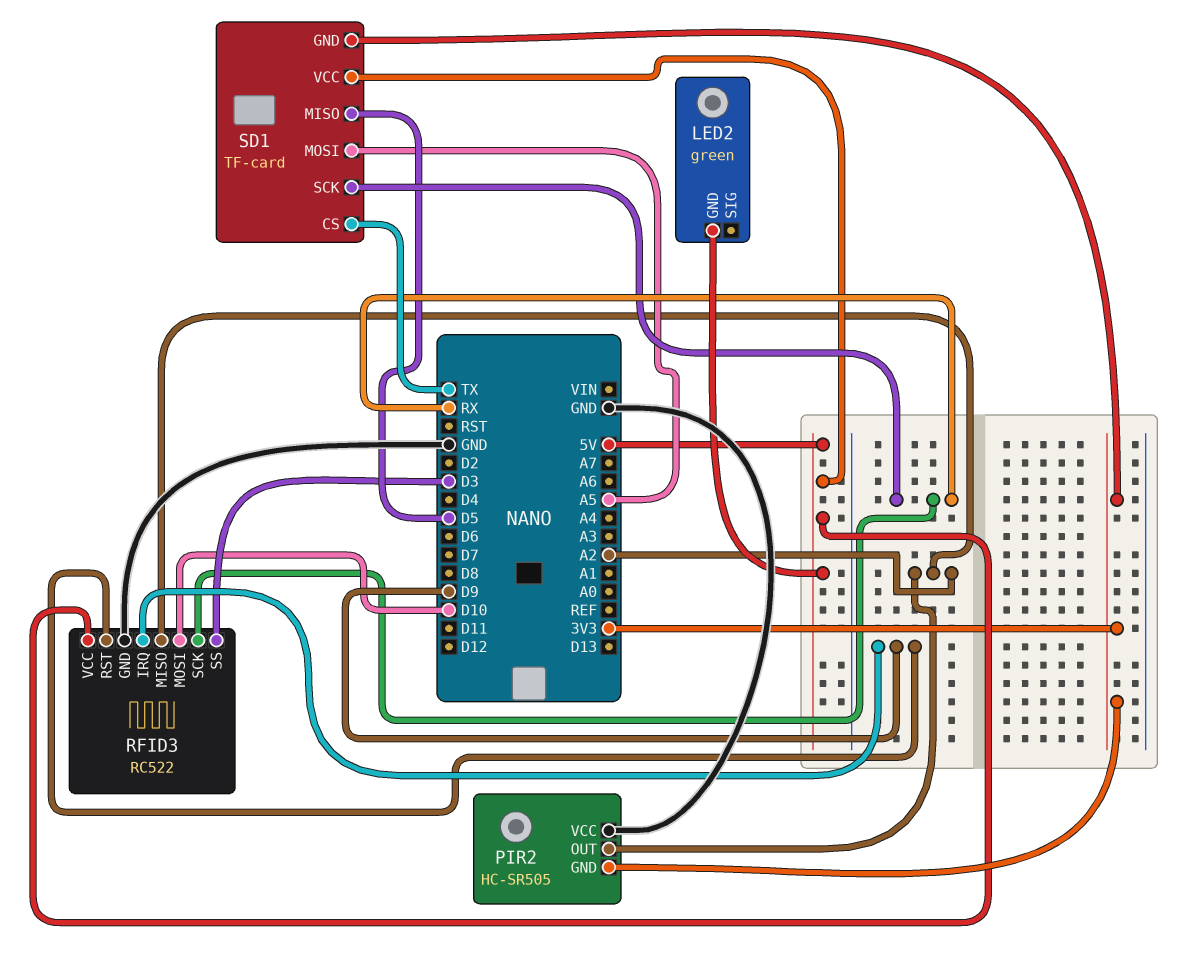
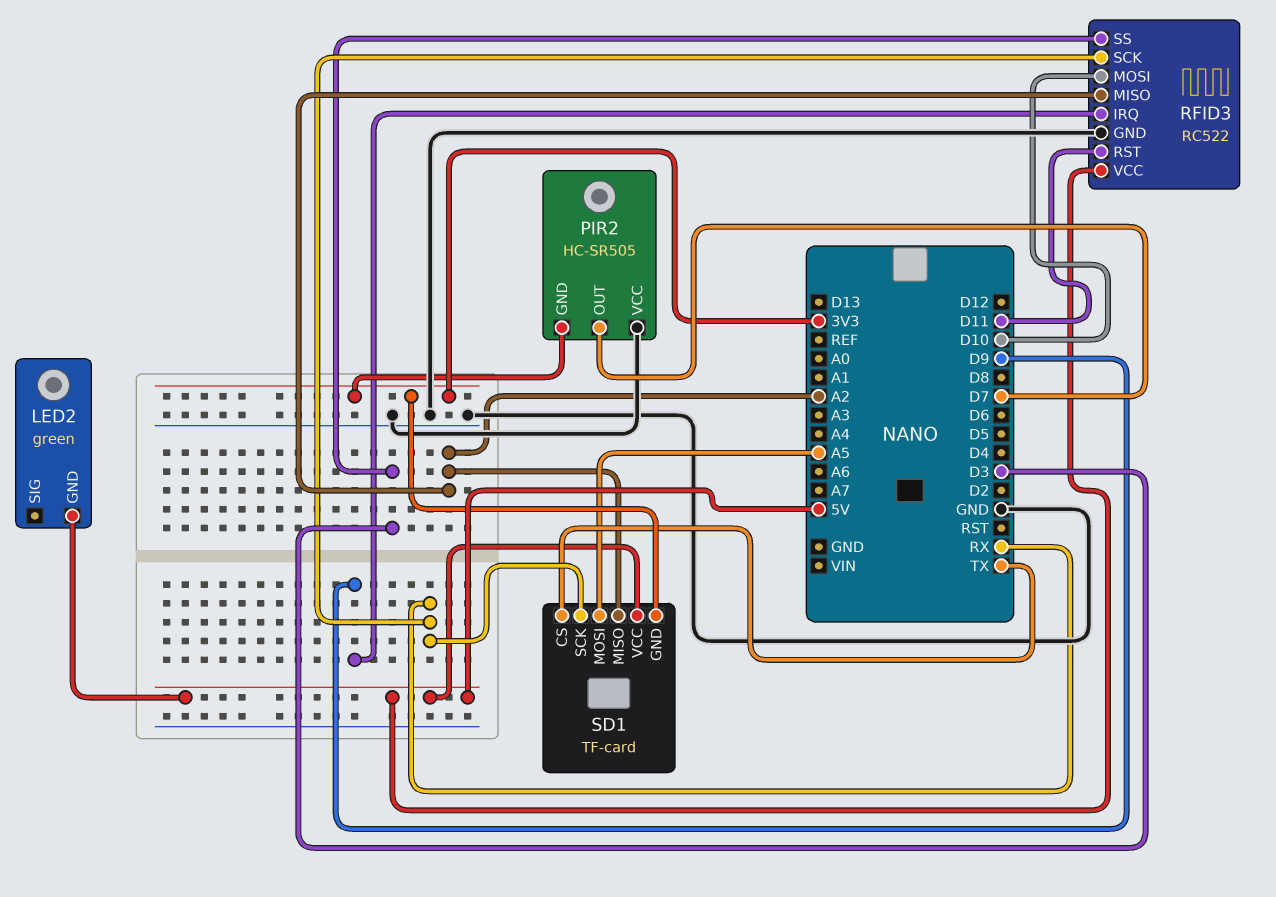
PIR2 pin OUT: A2 -> D7
RFID3 pin RST: D9 -> D11
SD1 pin MISO: D5 -> A2

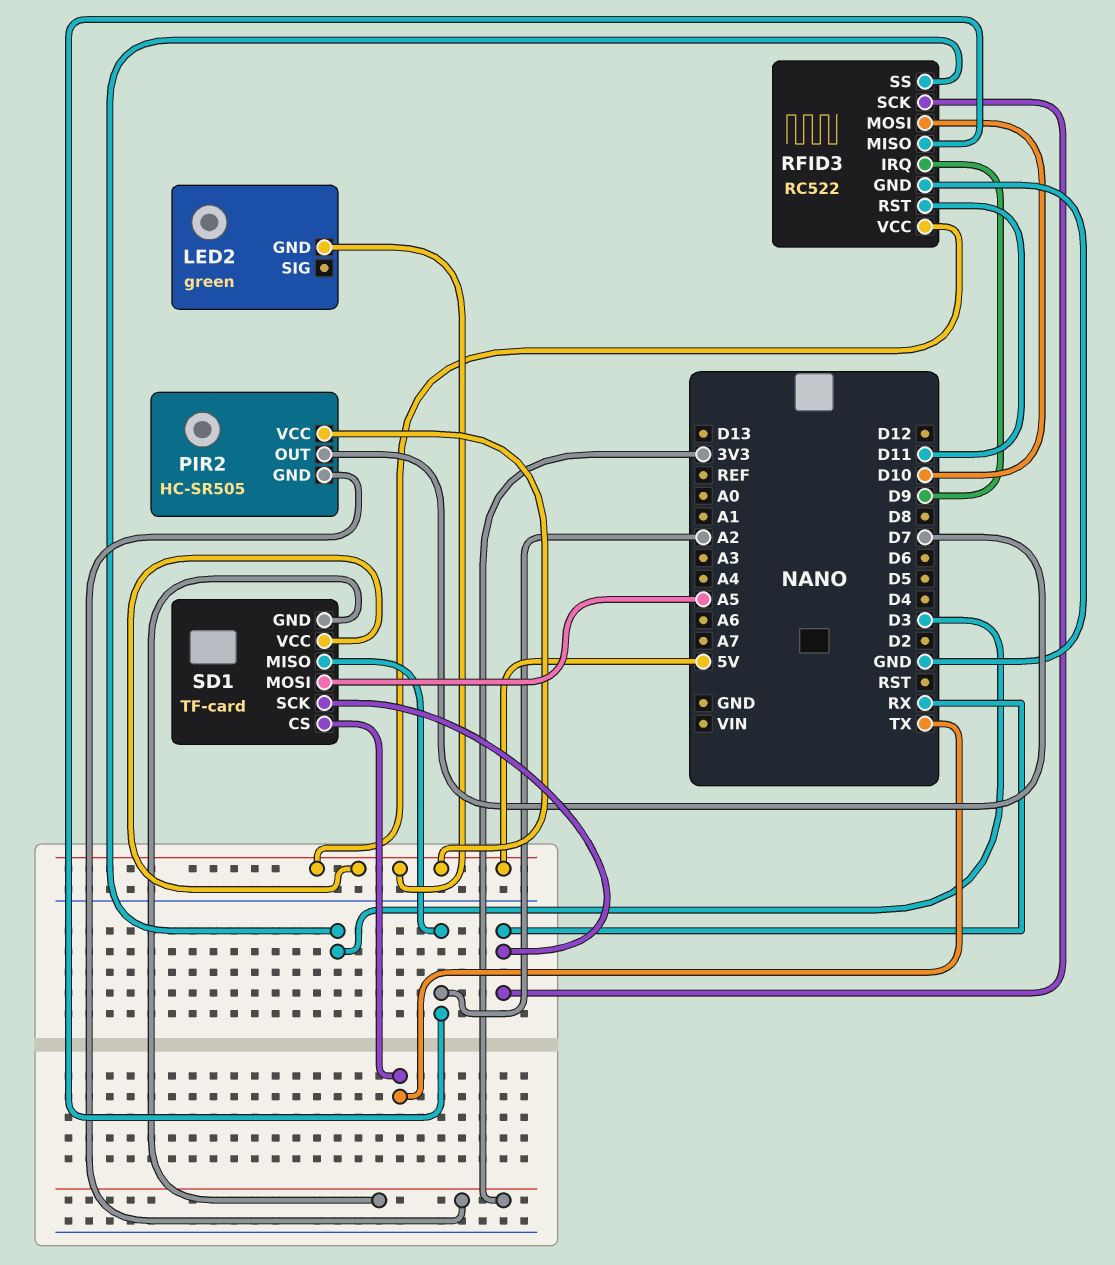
PIR2 pin VCC: GND -> 5V

